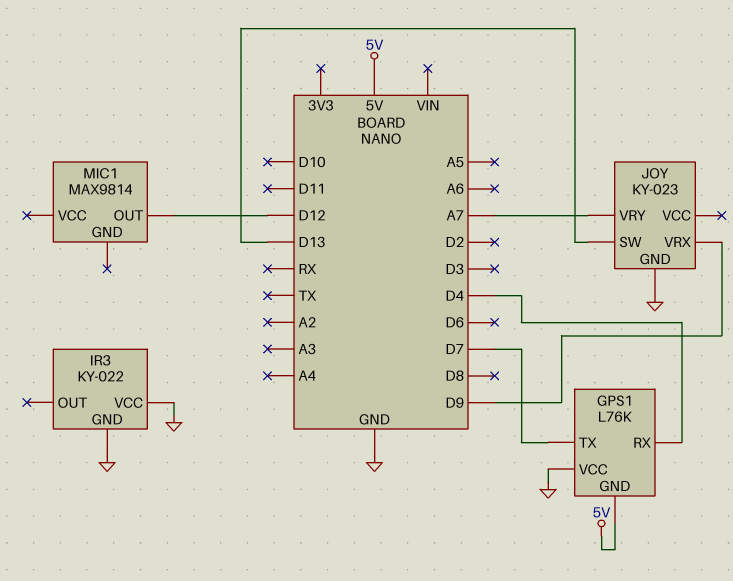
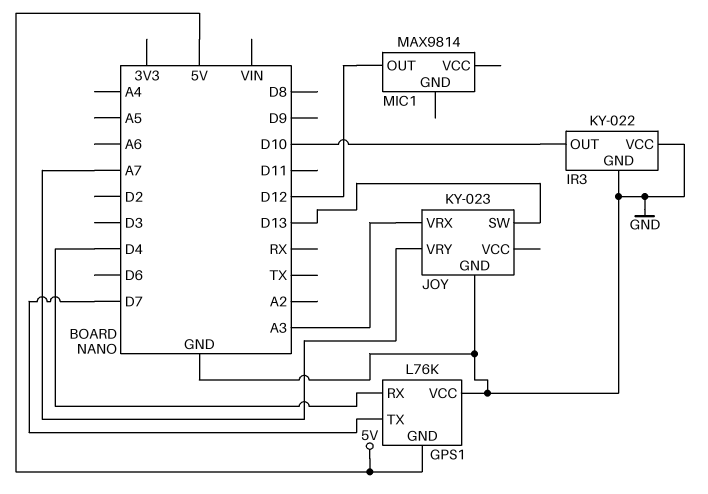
IR3 pin OUT: none -> D10
JOY pin VRX: D9 -> A3

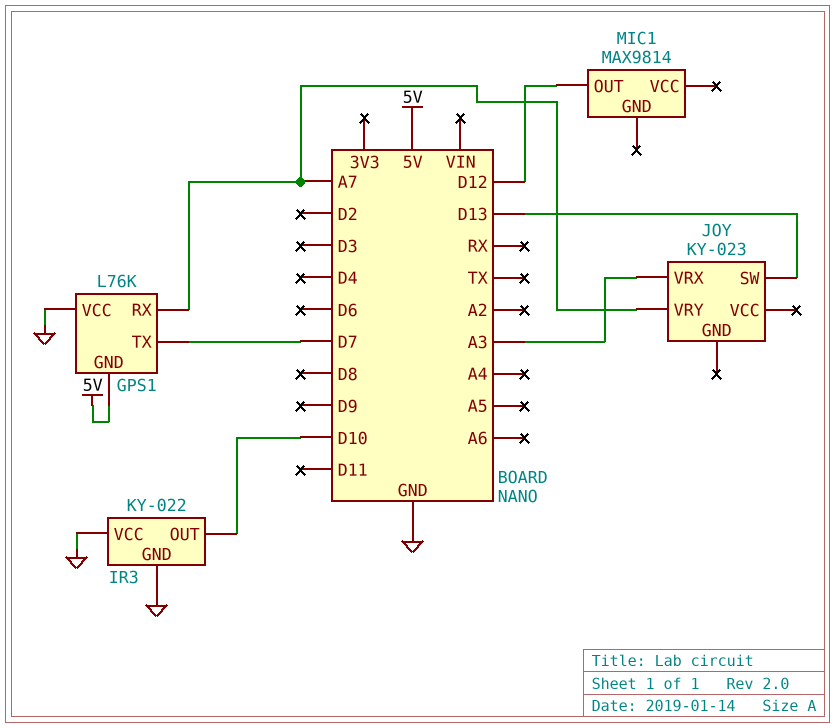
GPS1 pin RX: D4 -> A7
JOY pin GND: GND -> none

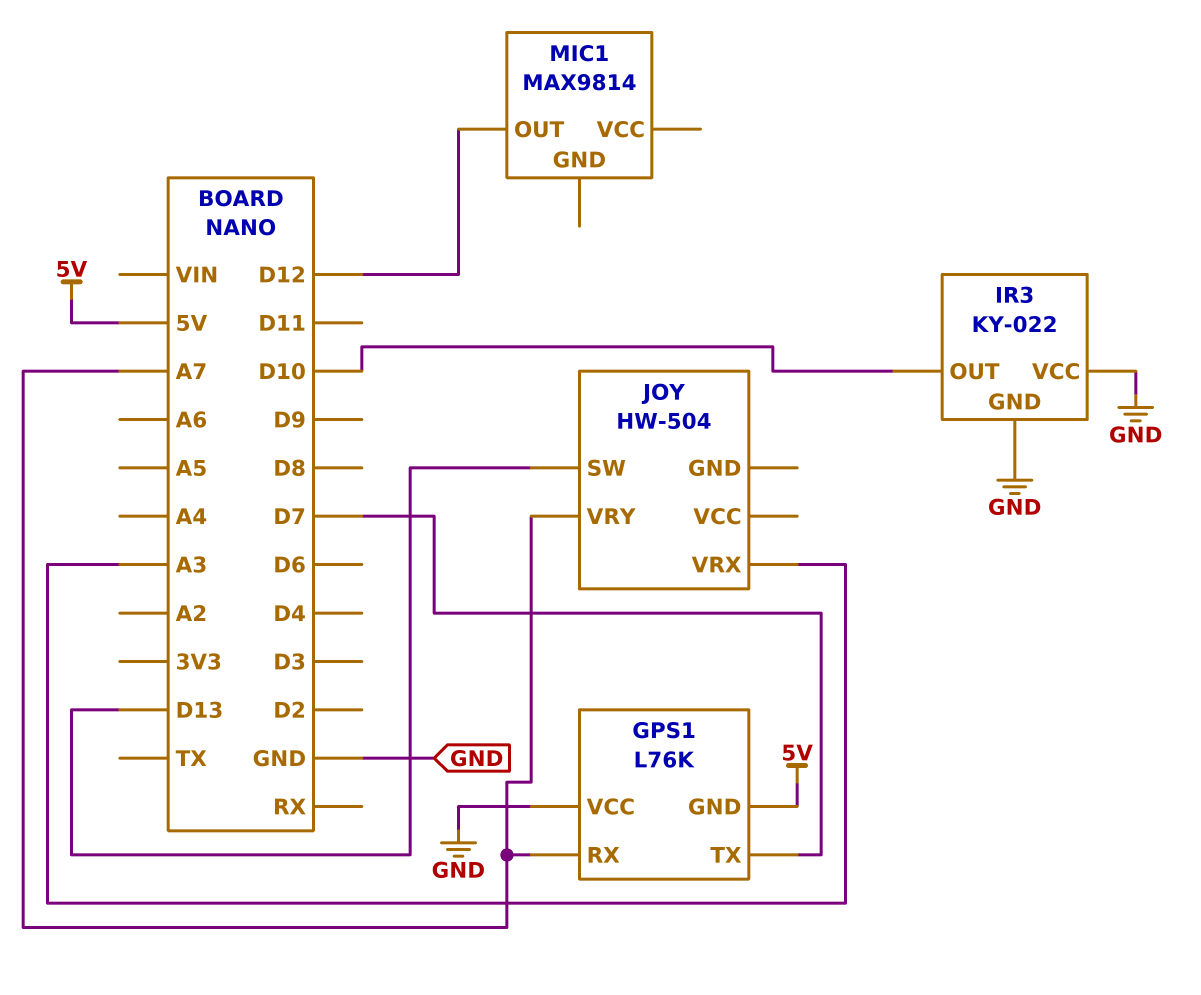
JOY: KY-023 -> HW-504

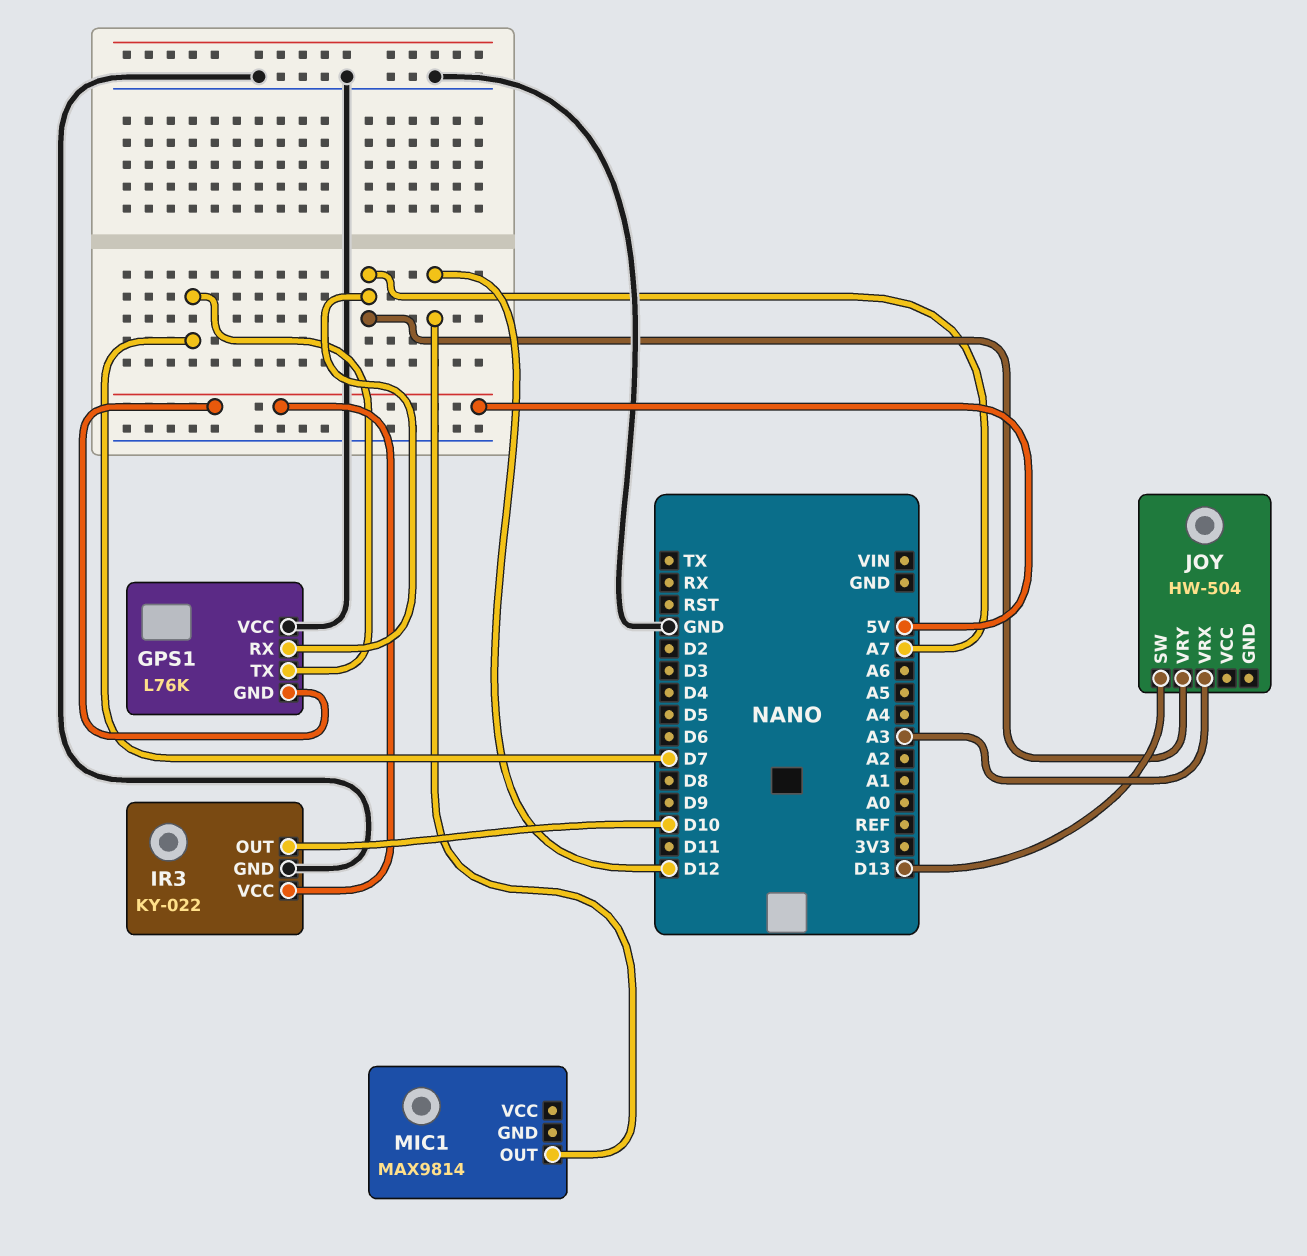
IR3 pin VCC: GND -> 5V

